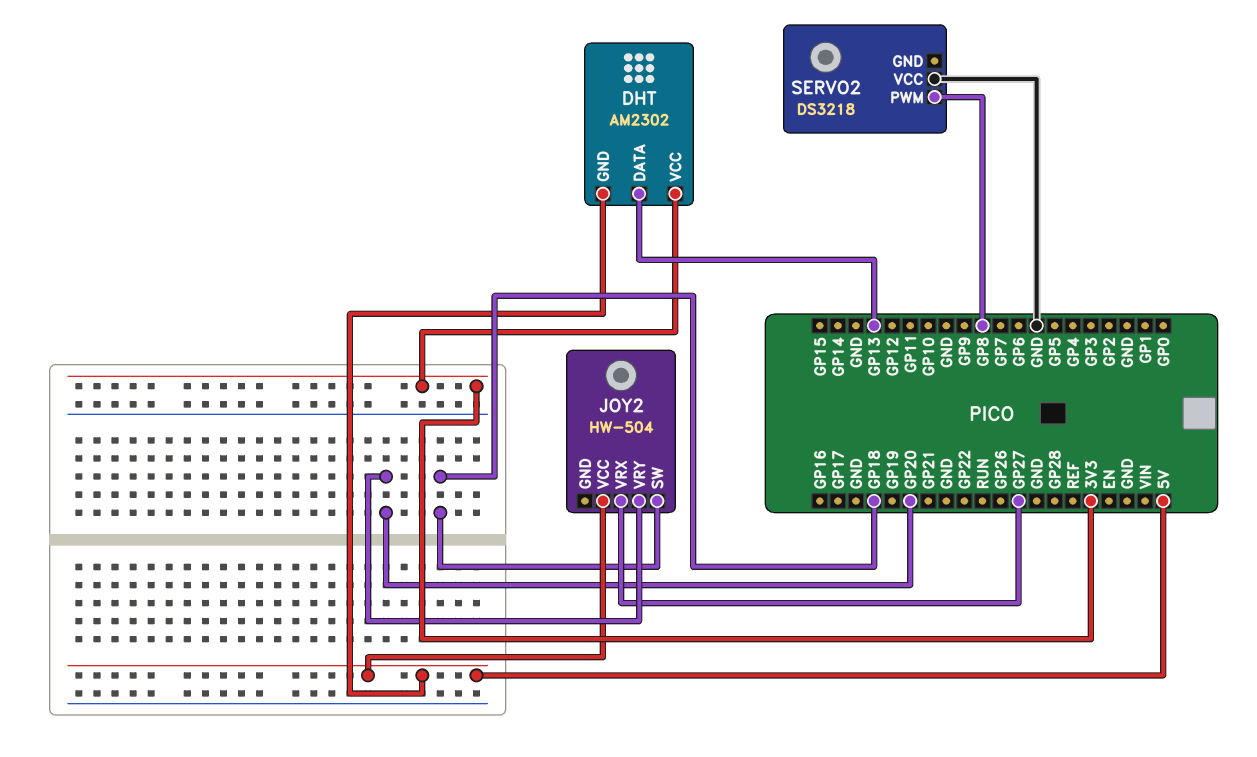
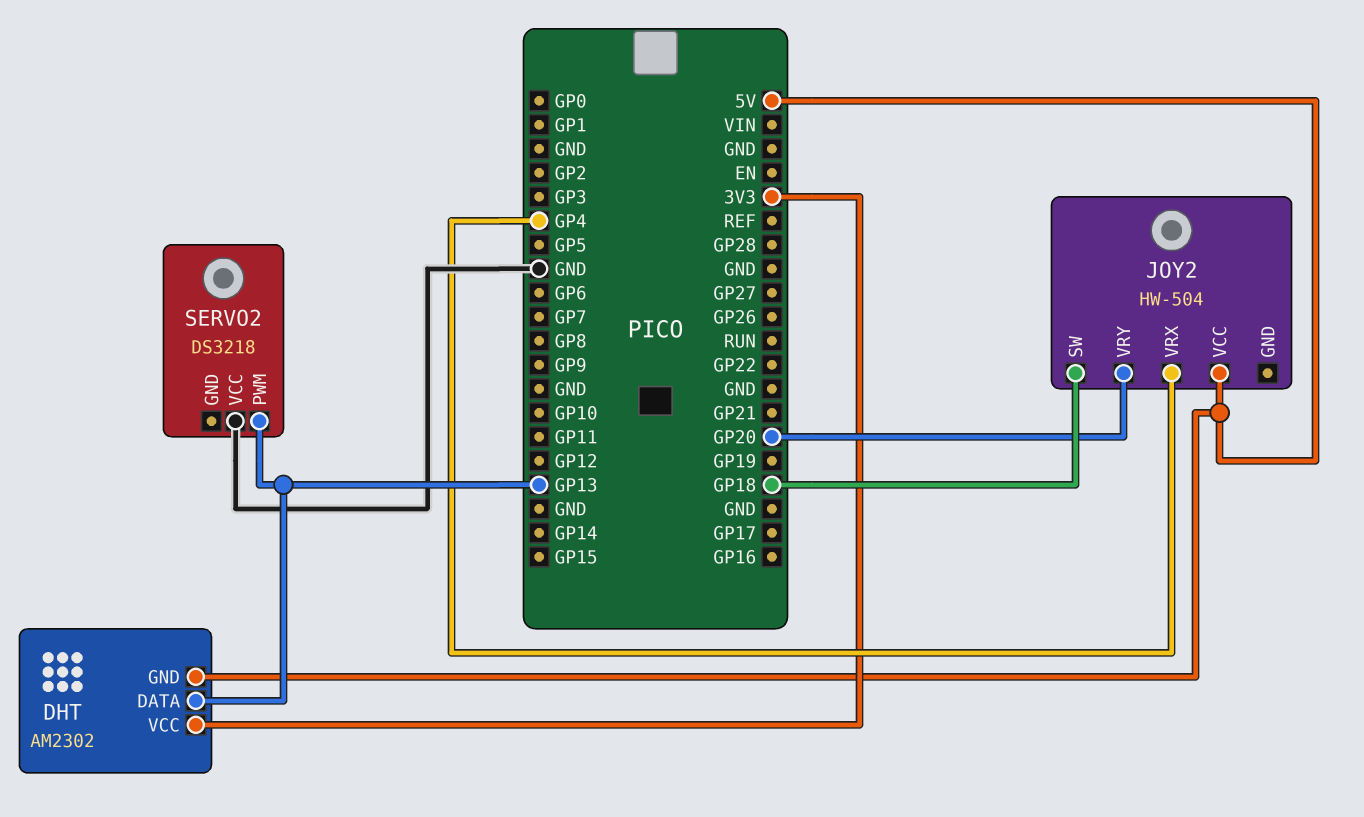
JOY2 pin VRX: GP27 -> GP4
SERVO2 pin PWM: GP8 -> GP13

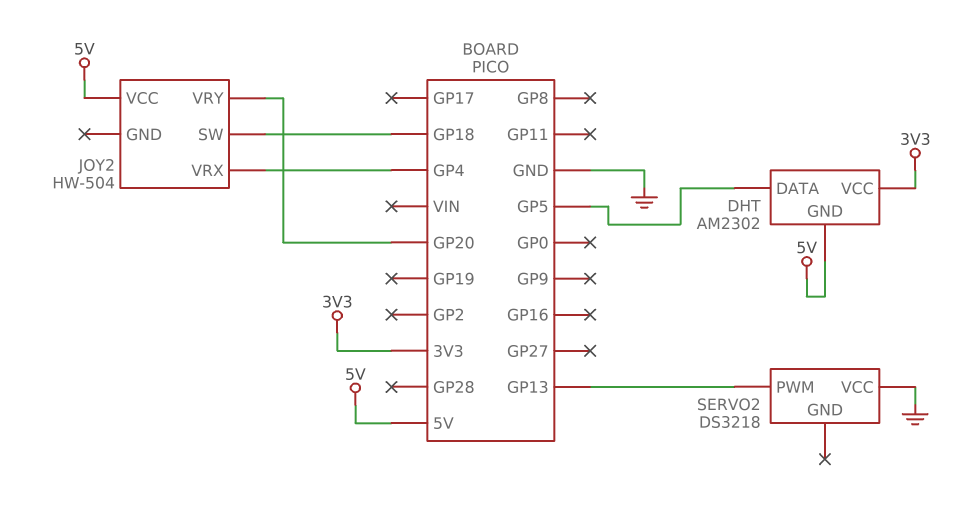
DHT pin DATA: GP13 -> GP5

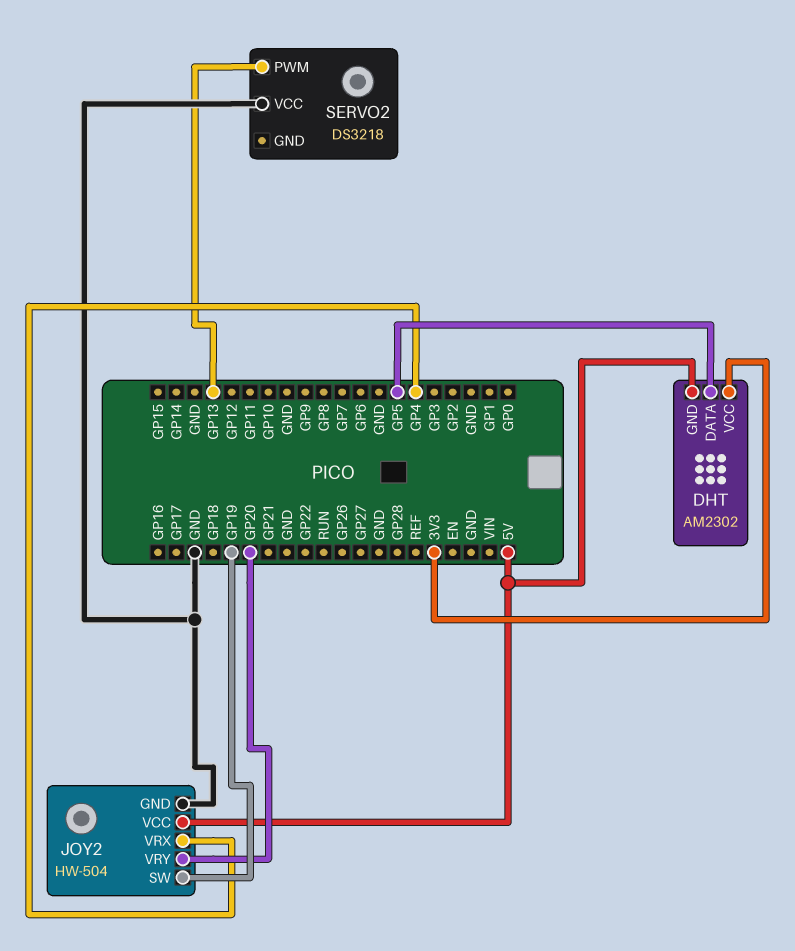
JOY2 pin GND: none -> GND
JOY2 pin SW: GP18 -> GP19

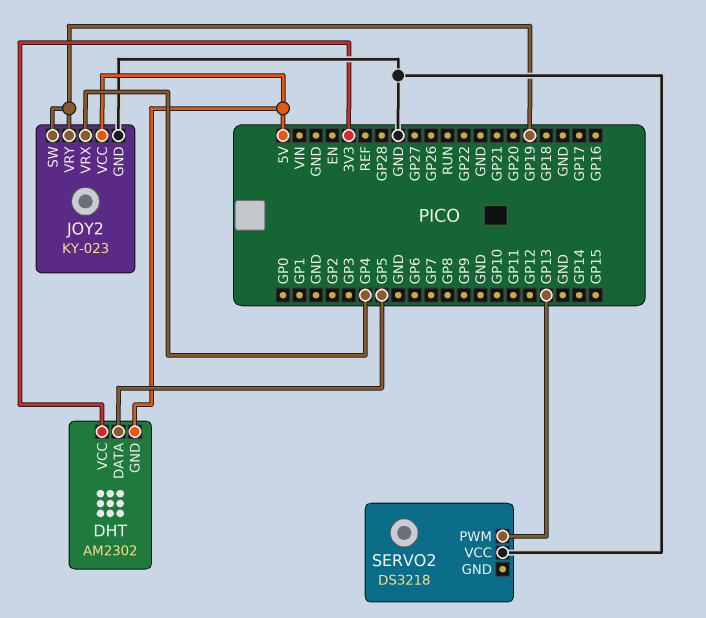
JOY2: HW-504 -> KY-023
JOY2 pin VRY: GP20 -> GP19

